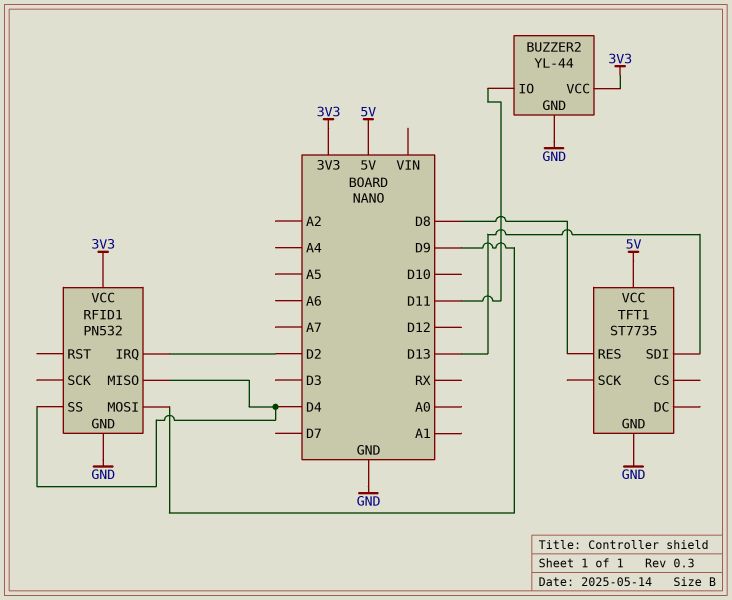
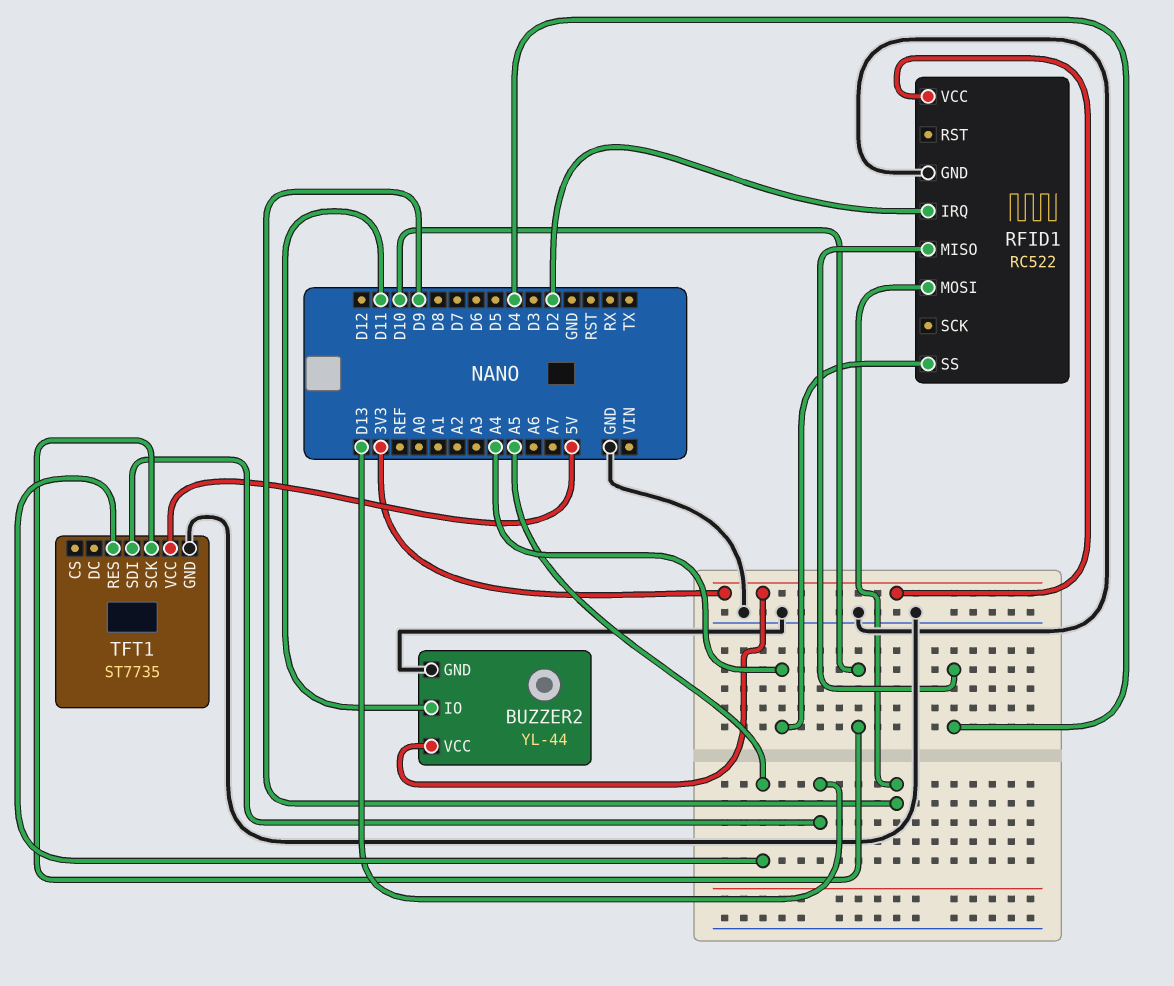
RFID1: PN532 -> RC522
RFID1 pin SS: D4 -> A4
TFT1 pin RES: D8 -> A5
TFT1 pin SCK: none -> D10

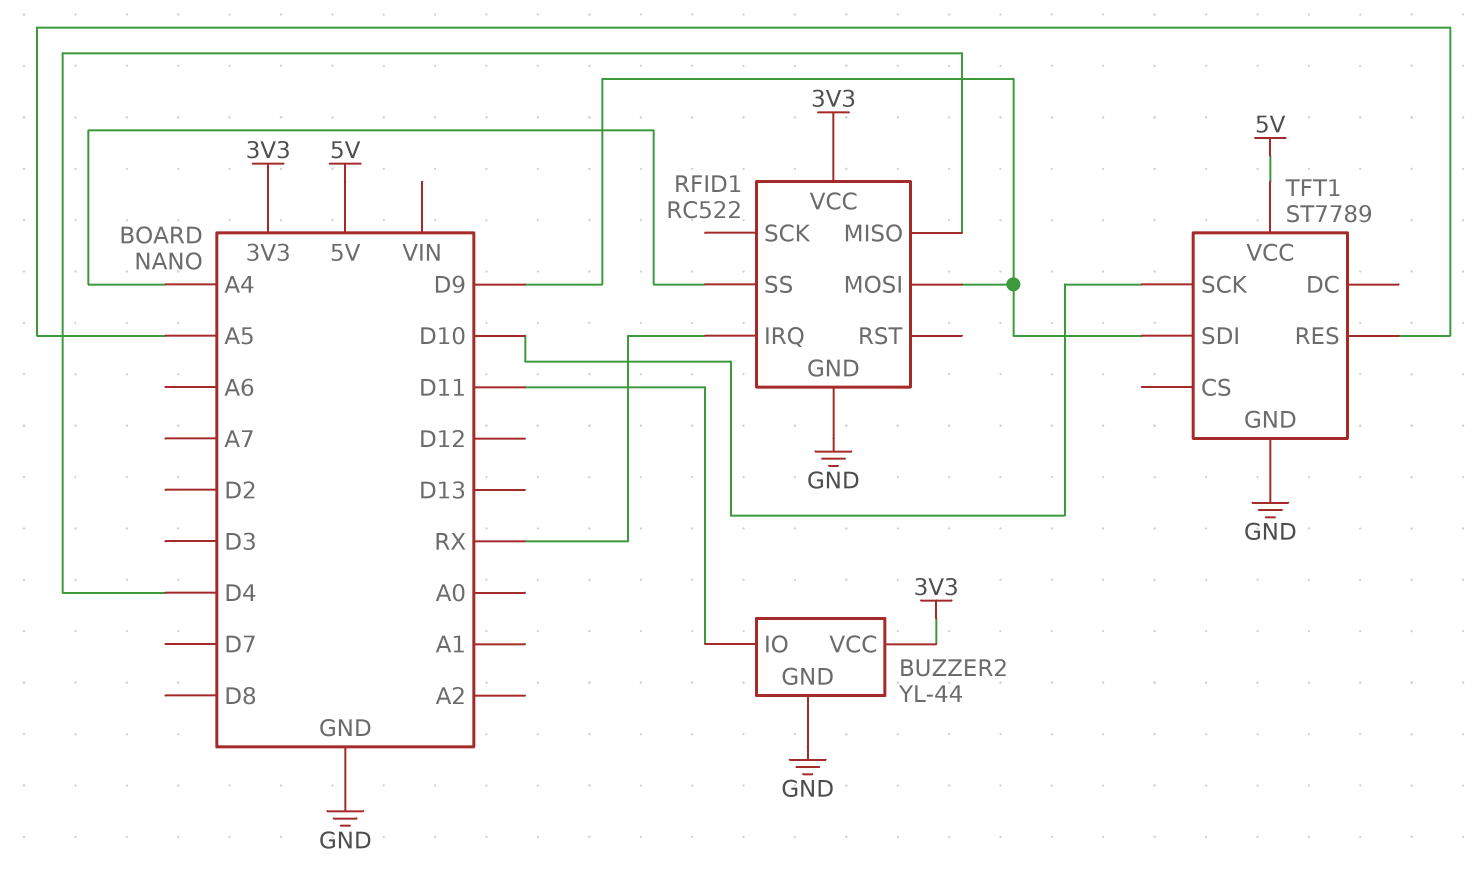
RFID1 pin IRQ: D2 -> RX
TFT1: ST7735 -> ST7789
TFT1 pin SDI: D13 -> D9

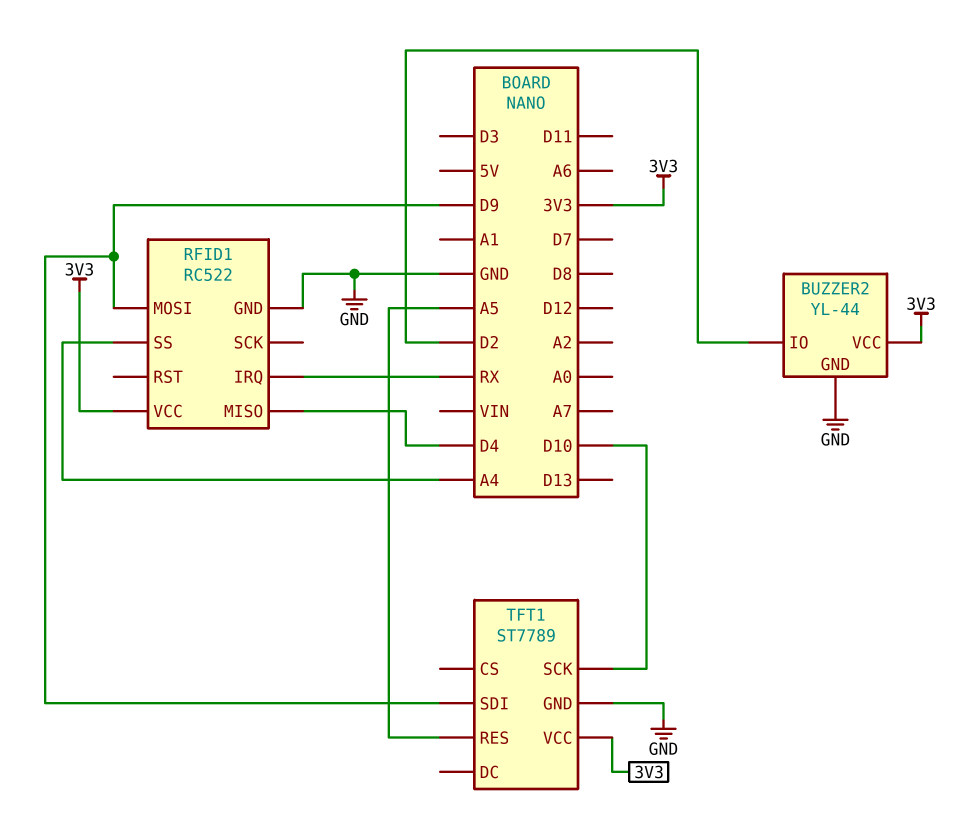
BUZZER2 pin IO: D11 -> D2
TFT1 pin VCC: 5V -> 3V3

